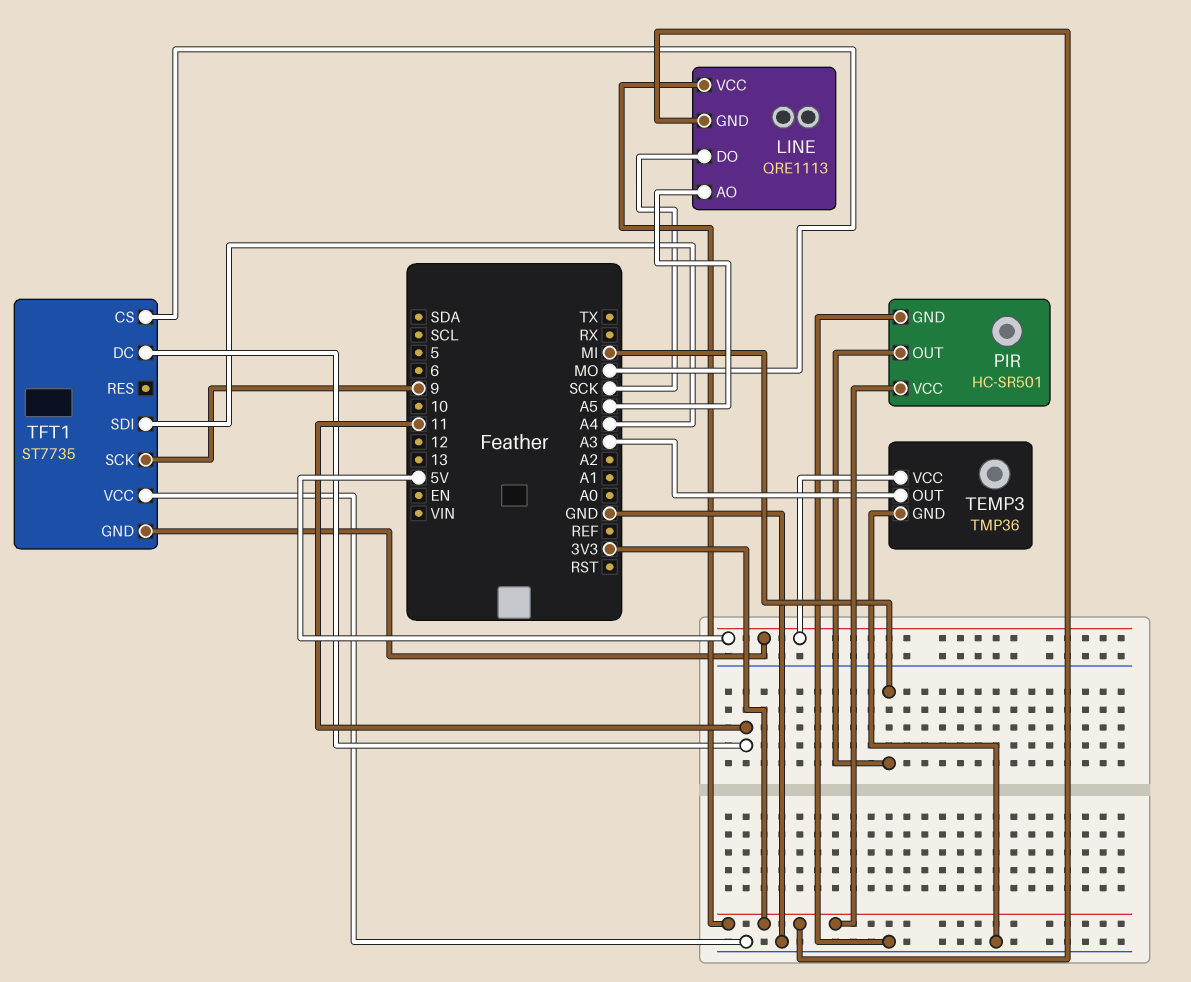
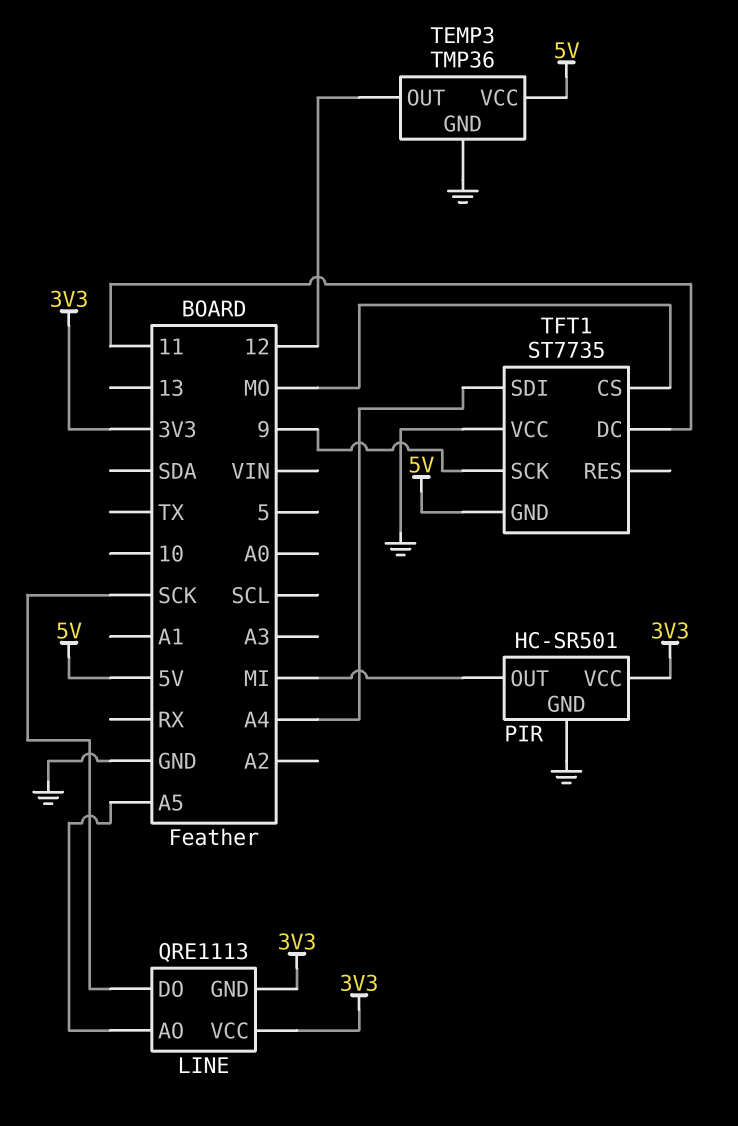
TEMP3 pin OUT: A3 -> 12

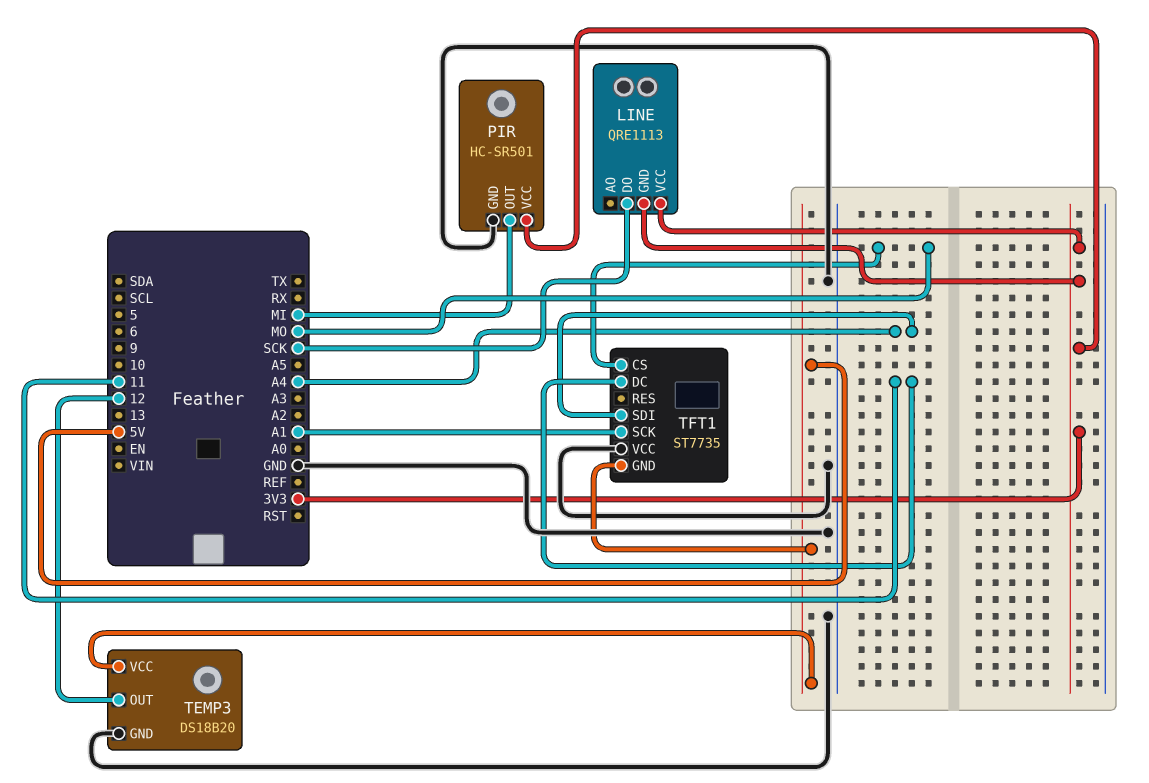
LINE pin AO: A5 -> none
TEMP3: TMP36 -> DS18B20
TFT1 pin SCK: 9 -> A1

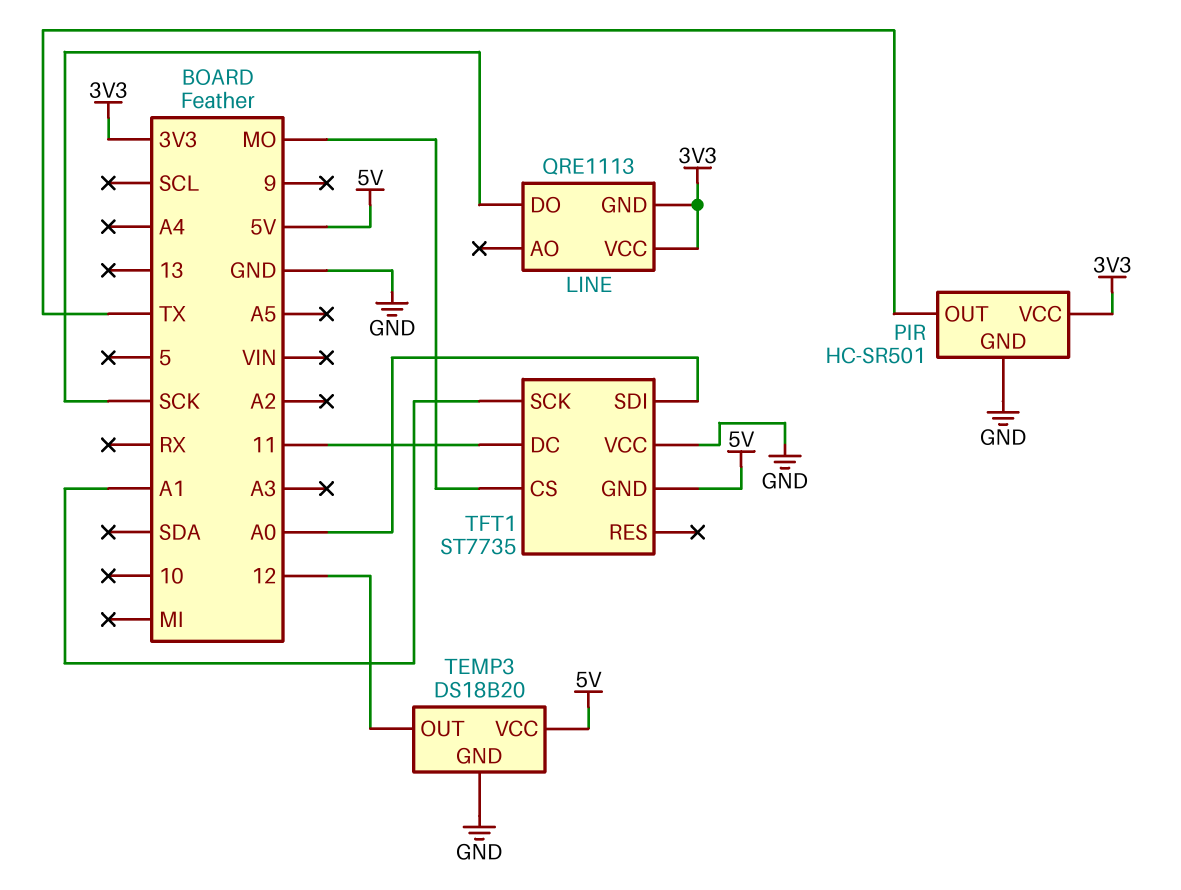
PIR pin OUT: MI -> TX
TFT1 pin SDI: A4 -> A0

